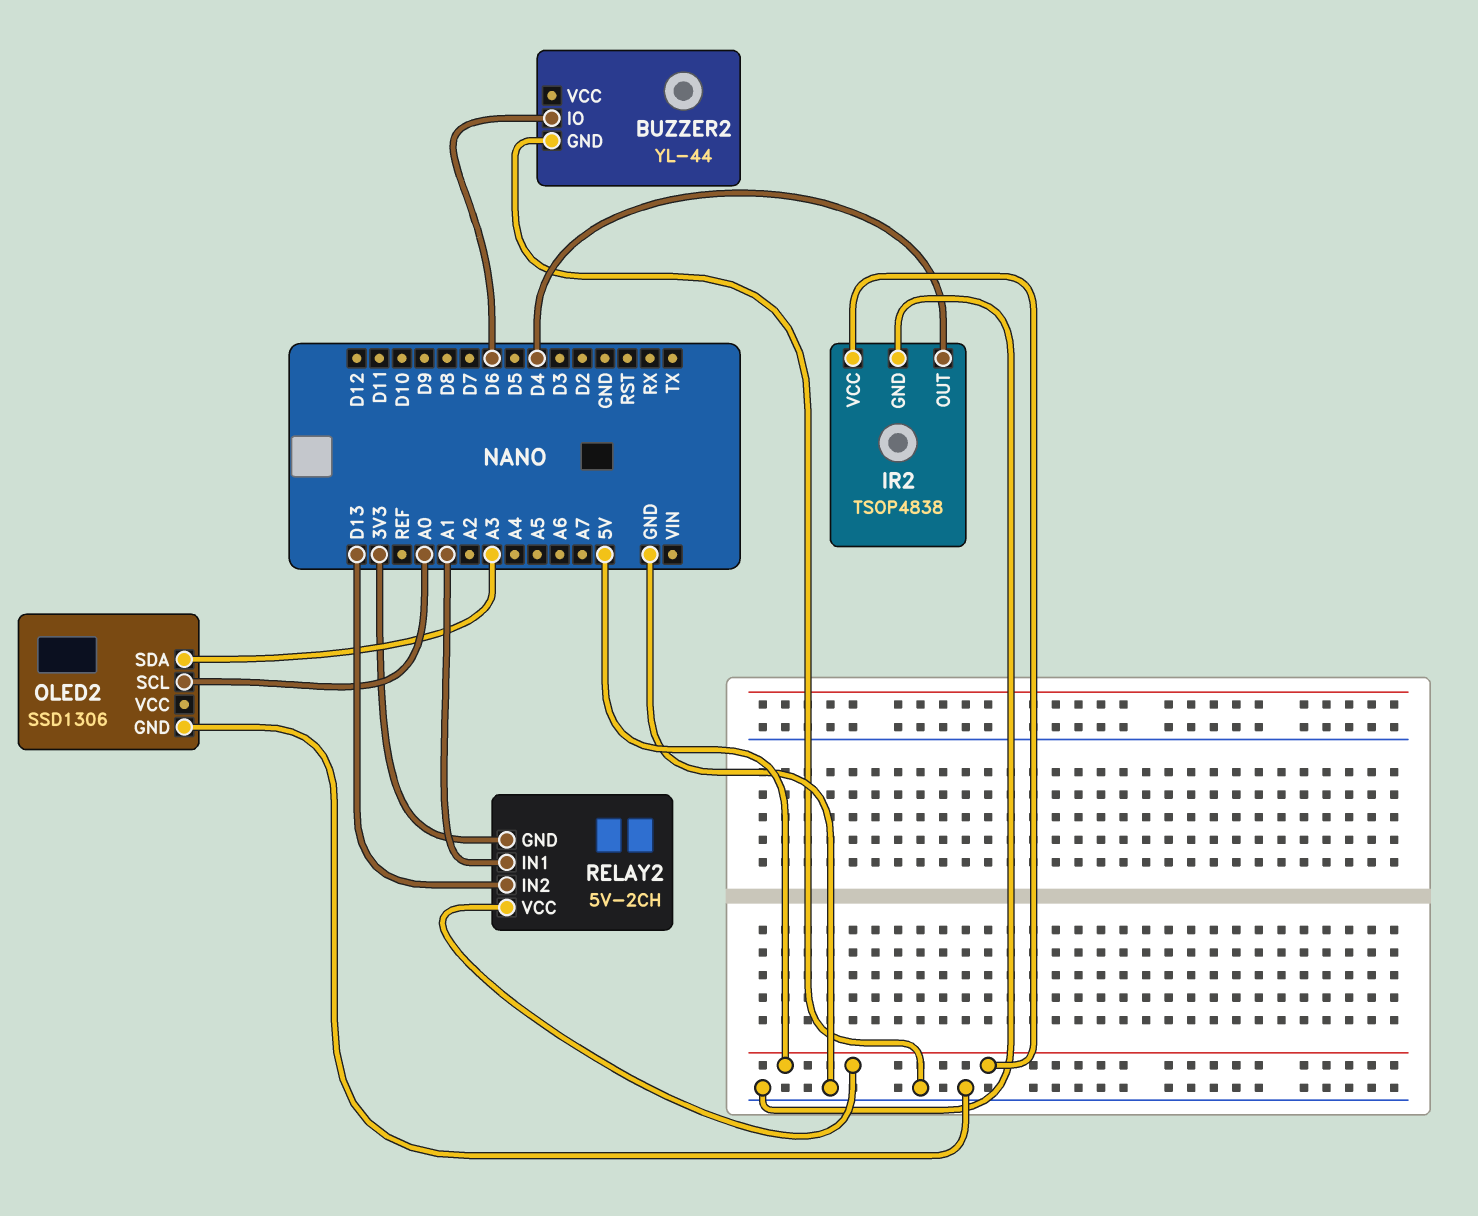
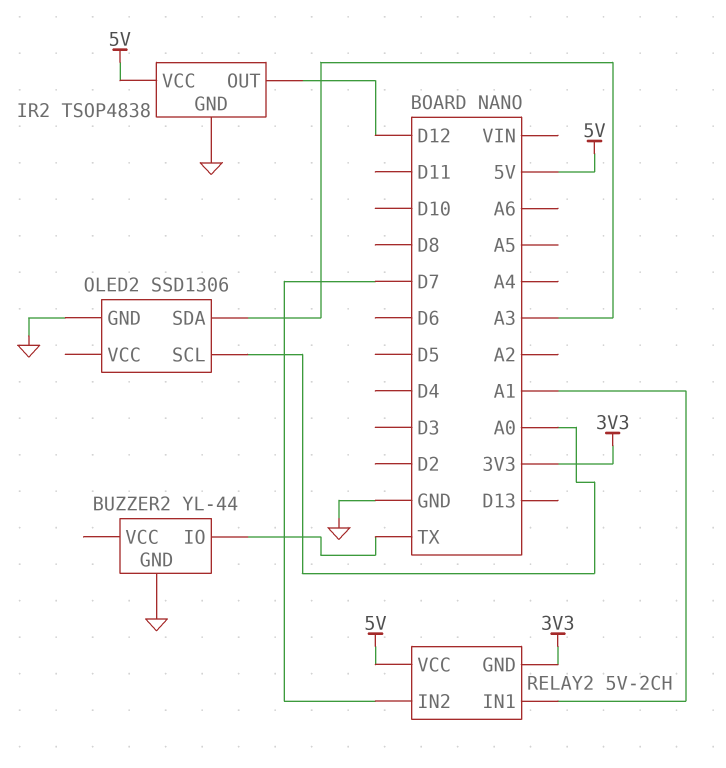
BUZZER2 pin IO: D6 -> TX
IR2 pin OUT: D4 -> D12
RELAY2 pin IN2: D13 -> D7

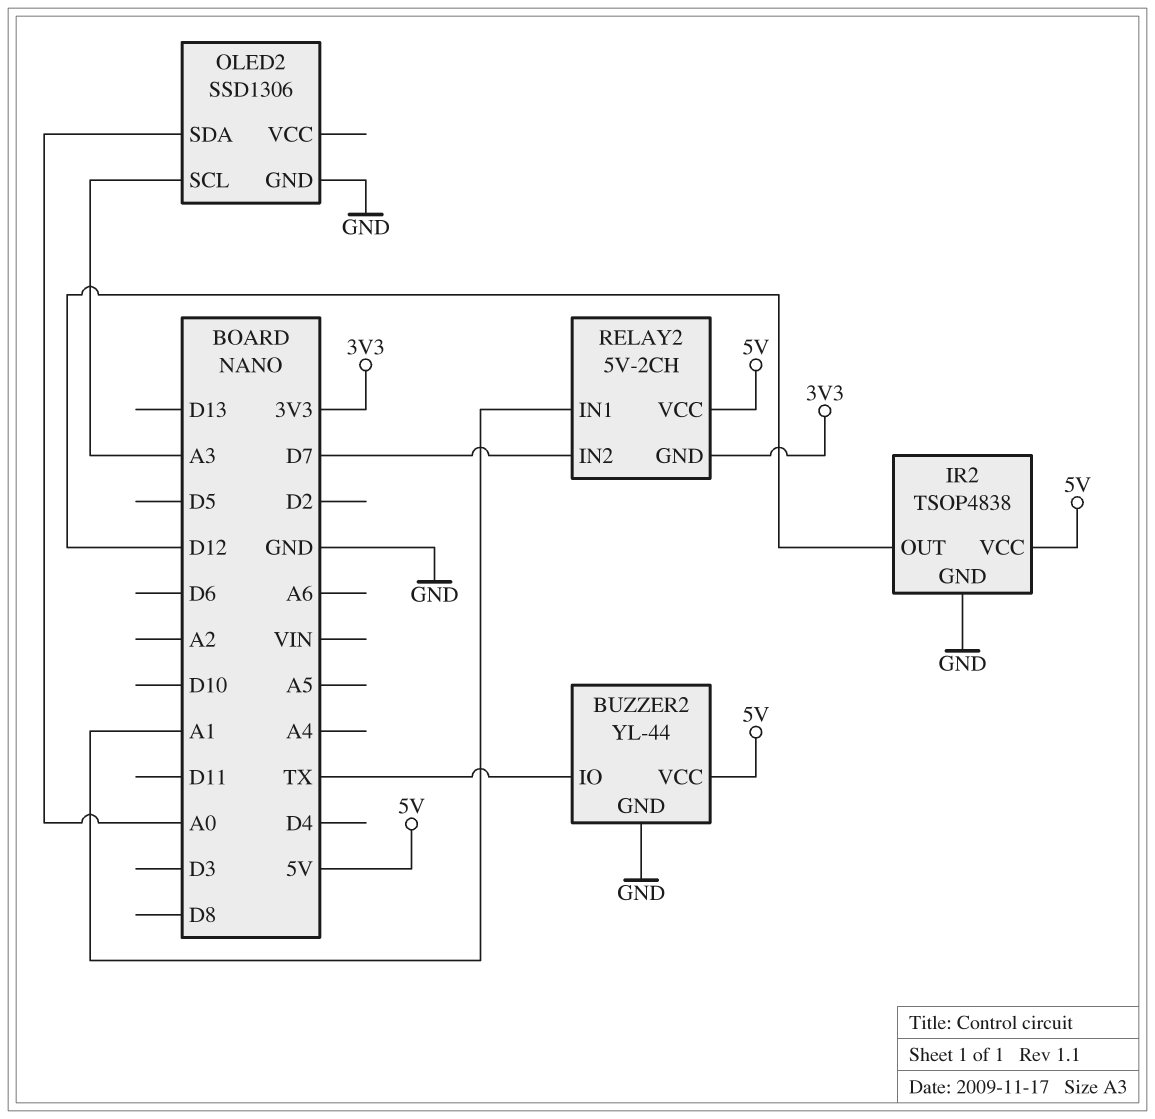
BUZZER2 pin VCC: none -> 5V
OLED2 pin SCL: A0 -> A3
OLED2 pin SDA: A3 -> A0

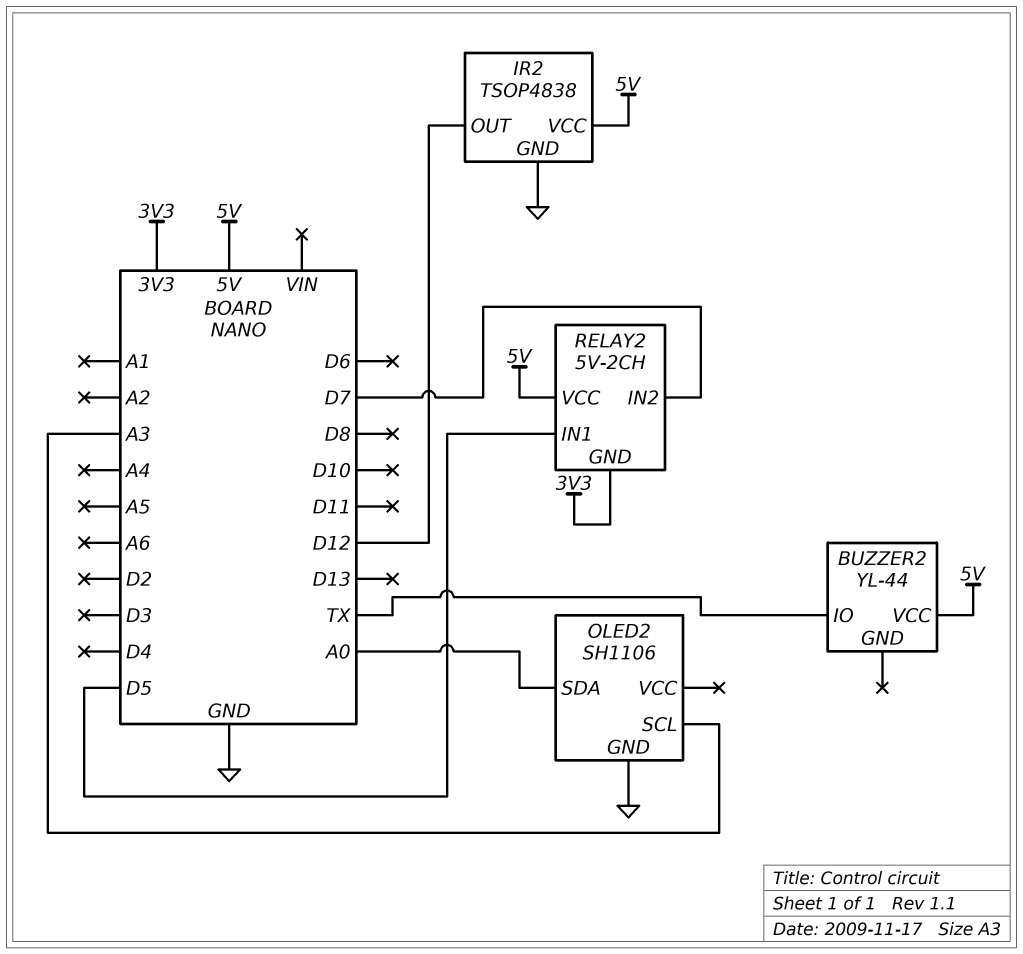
BUZZER2 pin GND: GND -> none
OLED2: SSD1306 -> SH1106
RELAY2 pin IN1: A1 -> D5

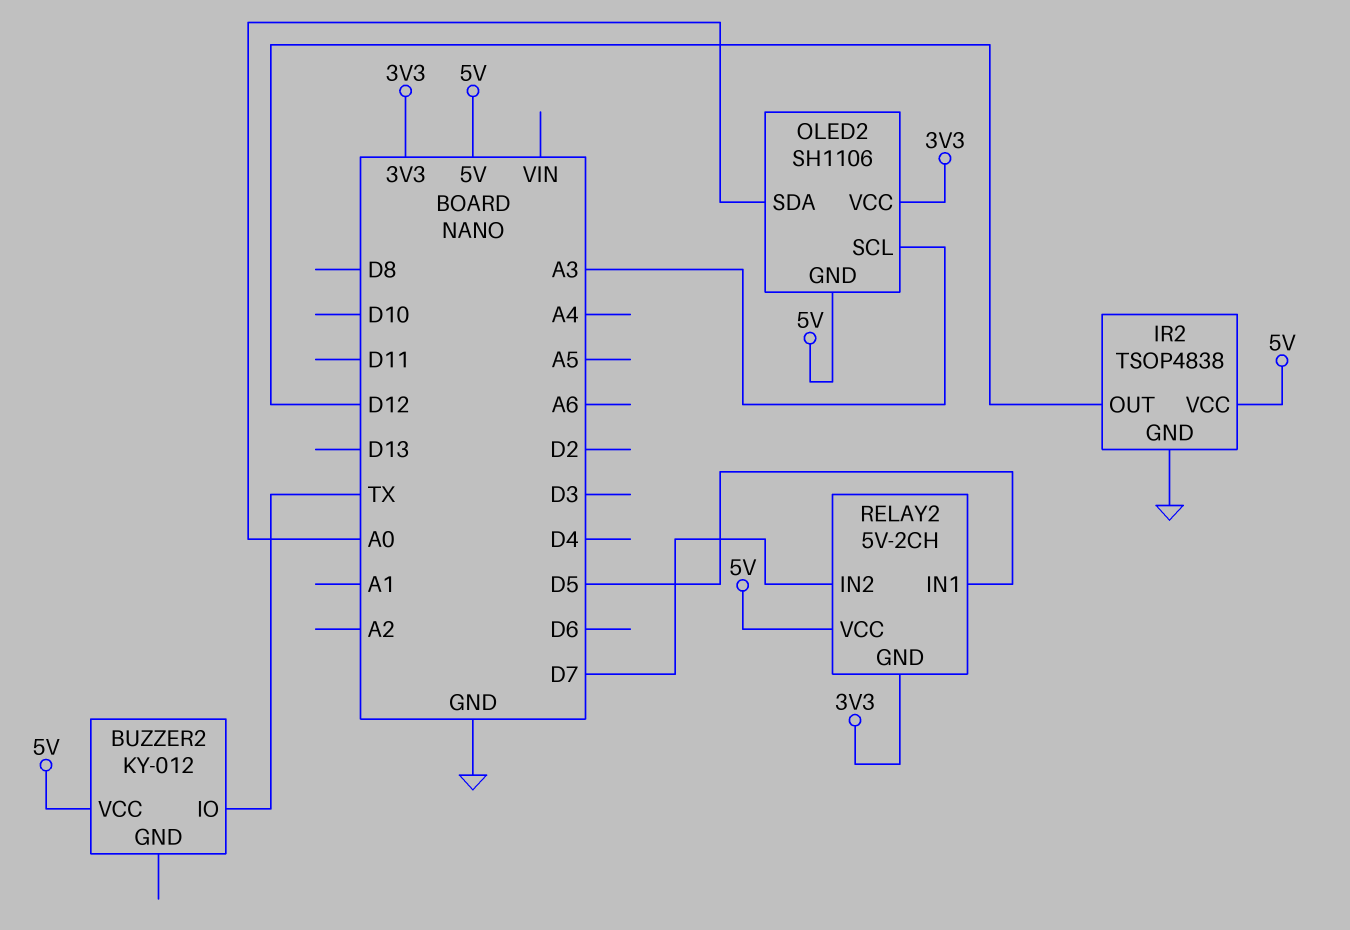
BUZZER2: YL-44 -> KY-012
OLED2 pin GND: GND -> 5V
OLED2 pin VCC: none -> 3V3

